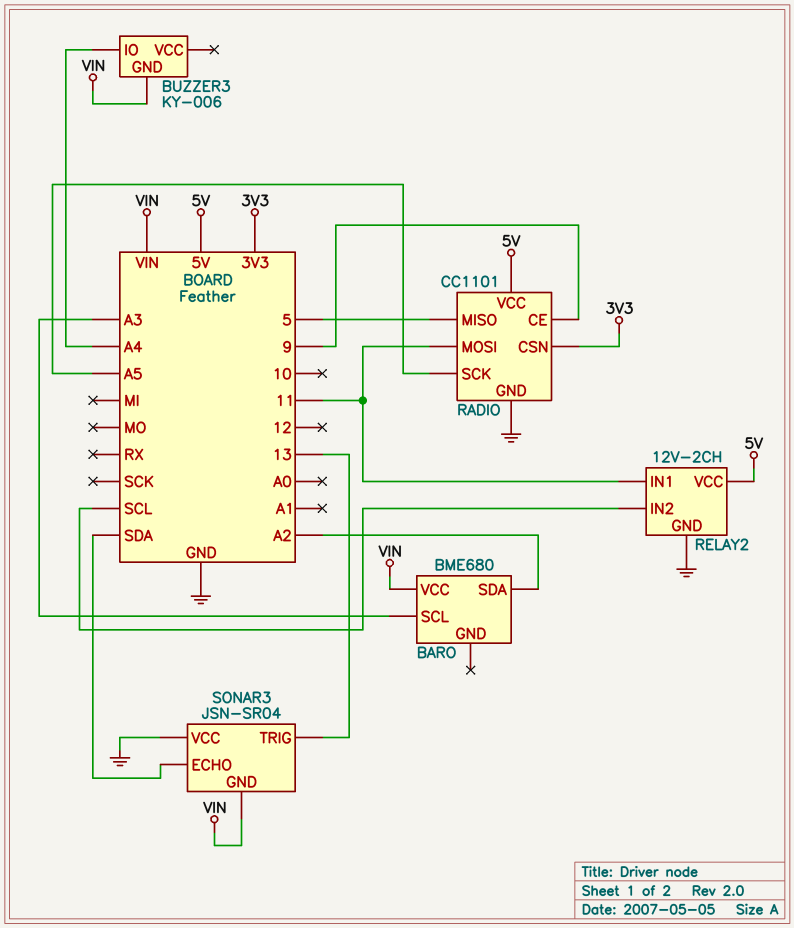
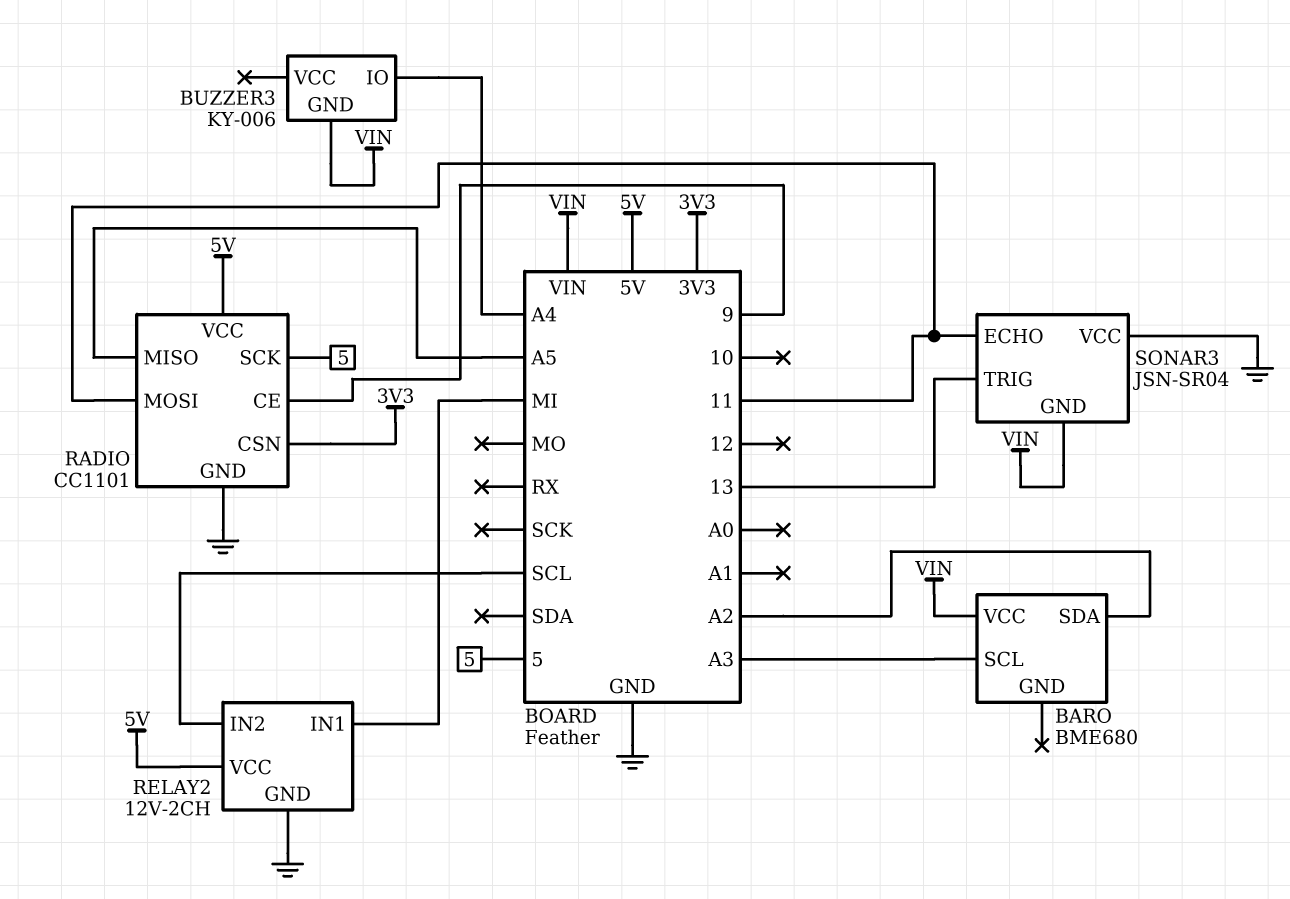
RADIO pin MISO: 5 -> A5
RADIO pin SCK: A5 -> 5
RELAY2 pin IN1: 11 -> MI
SONAR3 pin ECHO: SDA -> 11

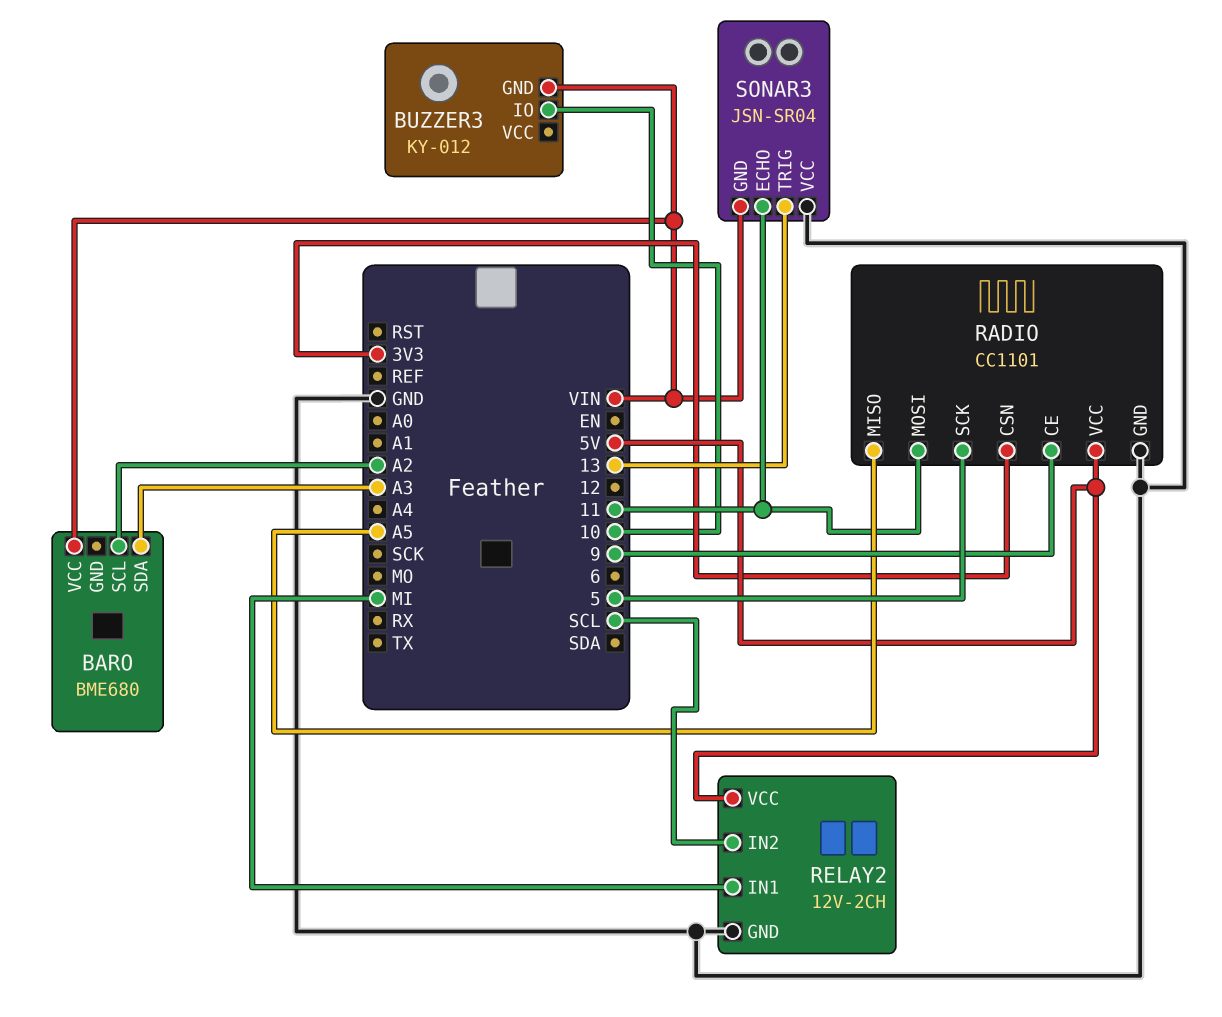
BARO pin SCL: A3 -> A2
BARO pin SDA: A2 -> A3
BUZZER3: KY-006 -> KY-012
BUZZER3 pin IO: A4 -> 10

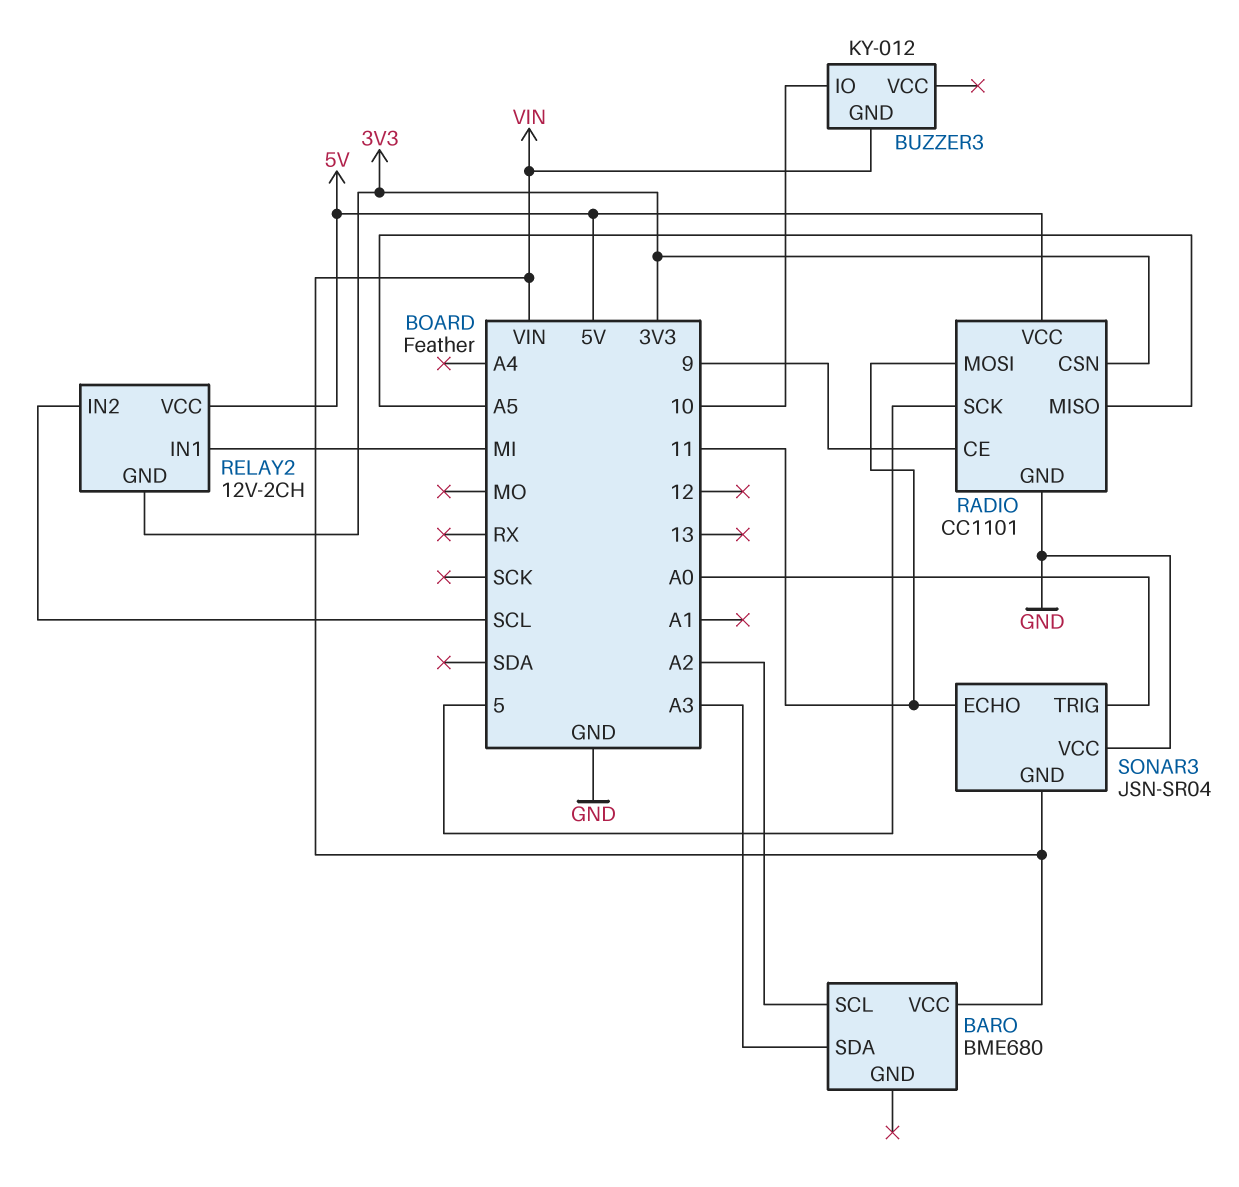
RELAY2 pin GND: GND -> 3V3
SONAR3 pin TRIG: 13 -> A0

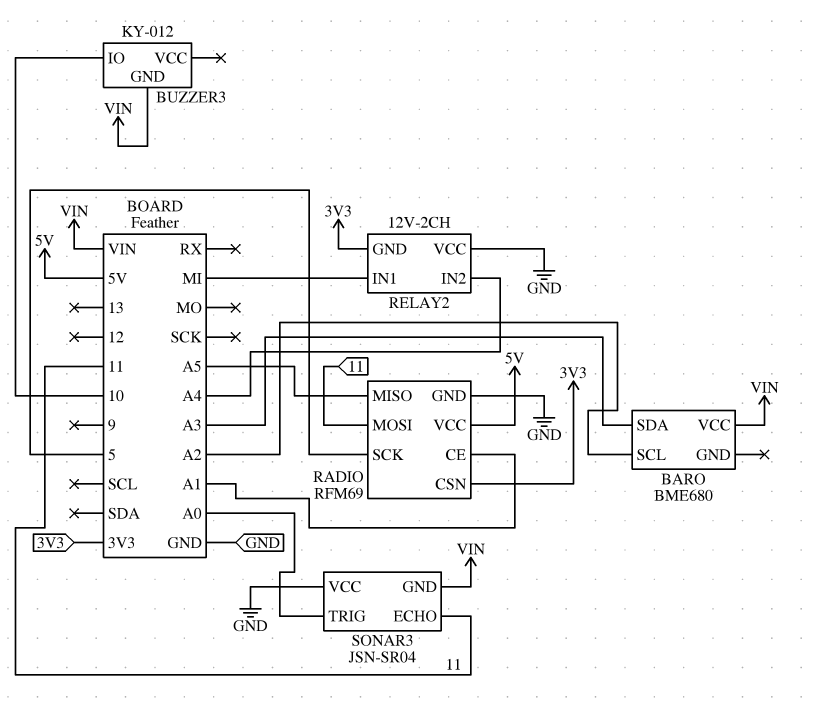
RADIO: CC1101 -> RFM69
RADIO pin CE: 9 -> A1
RELAY2 pin IN2: SCL -> A4
RELAY2 pin VCC: 5V -> GND

